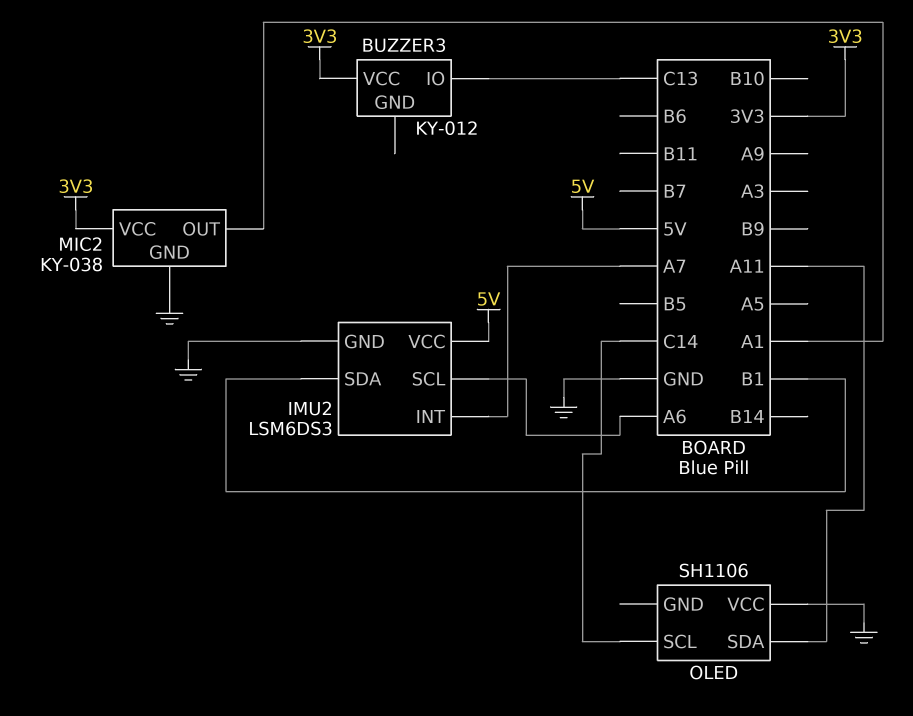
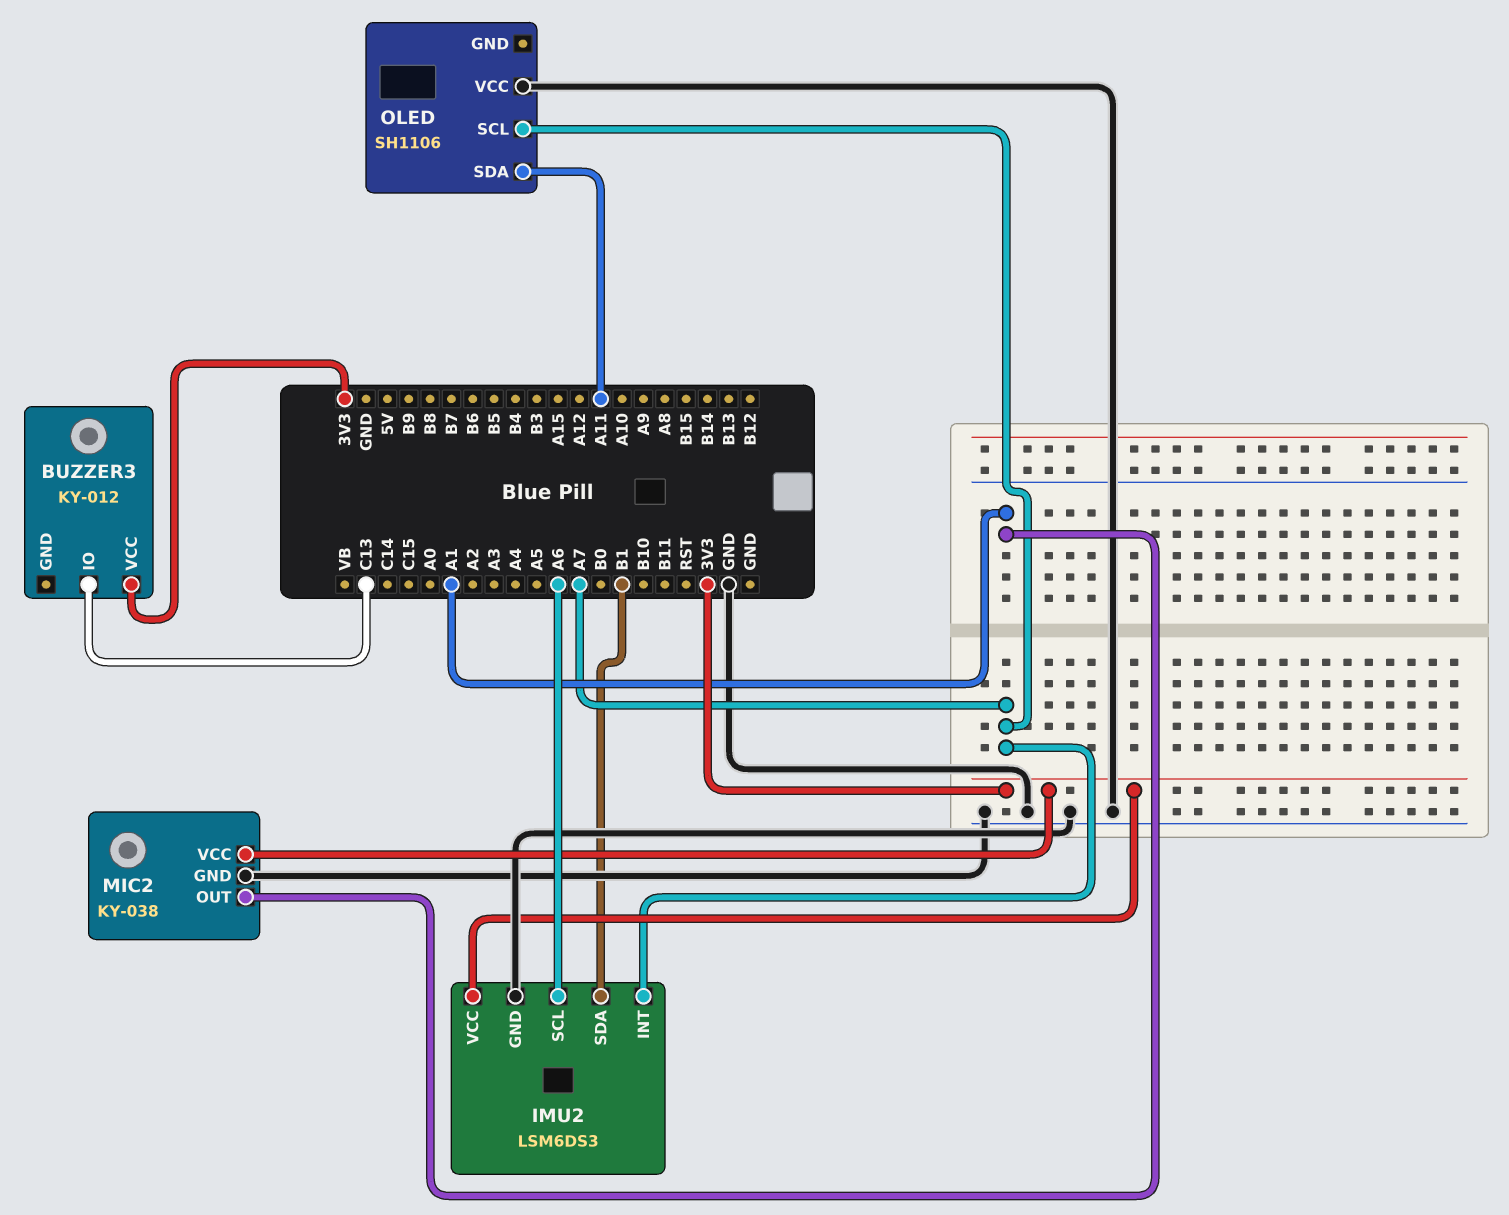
IMU2 pin VCC: 5V -> 3V3
OLED pin SCL: C14 -> A7

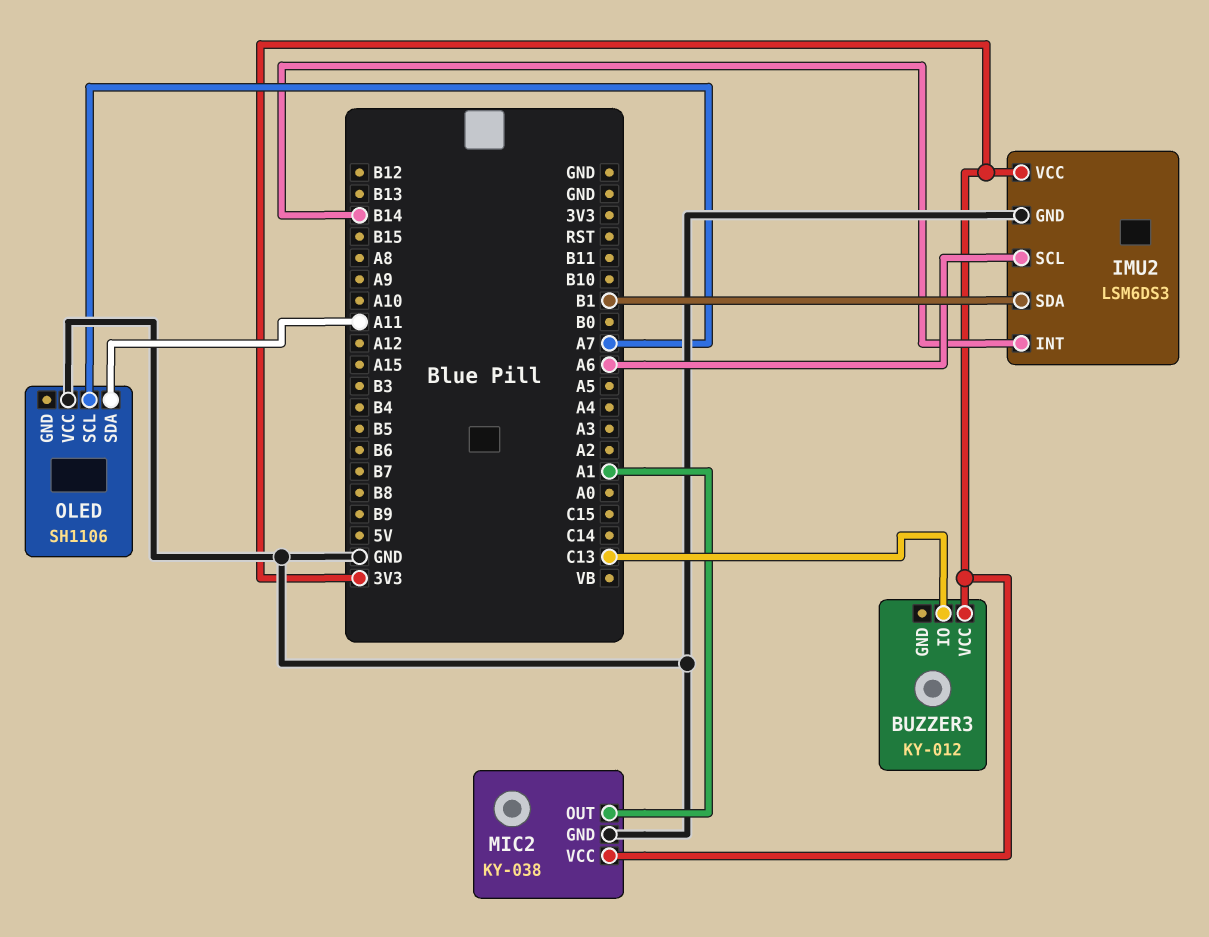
IMU2 pin INT: A7 -> B14

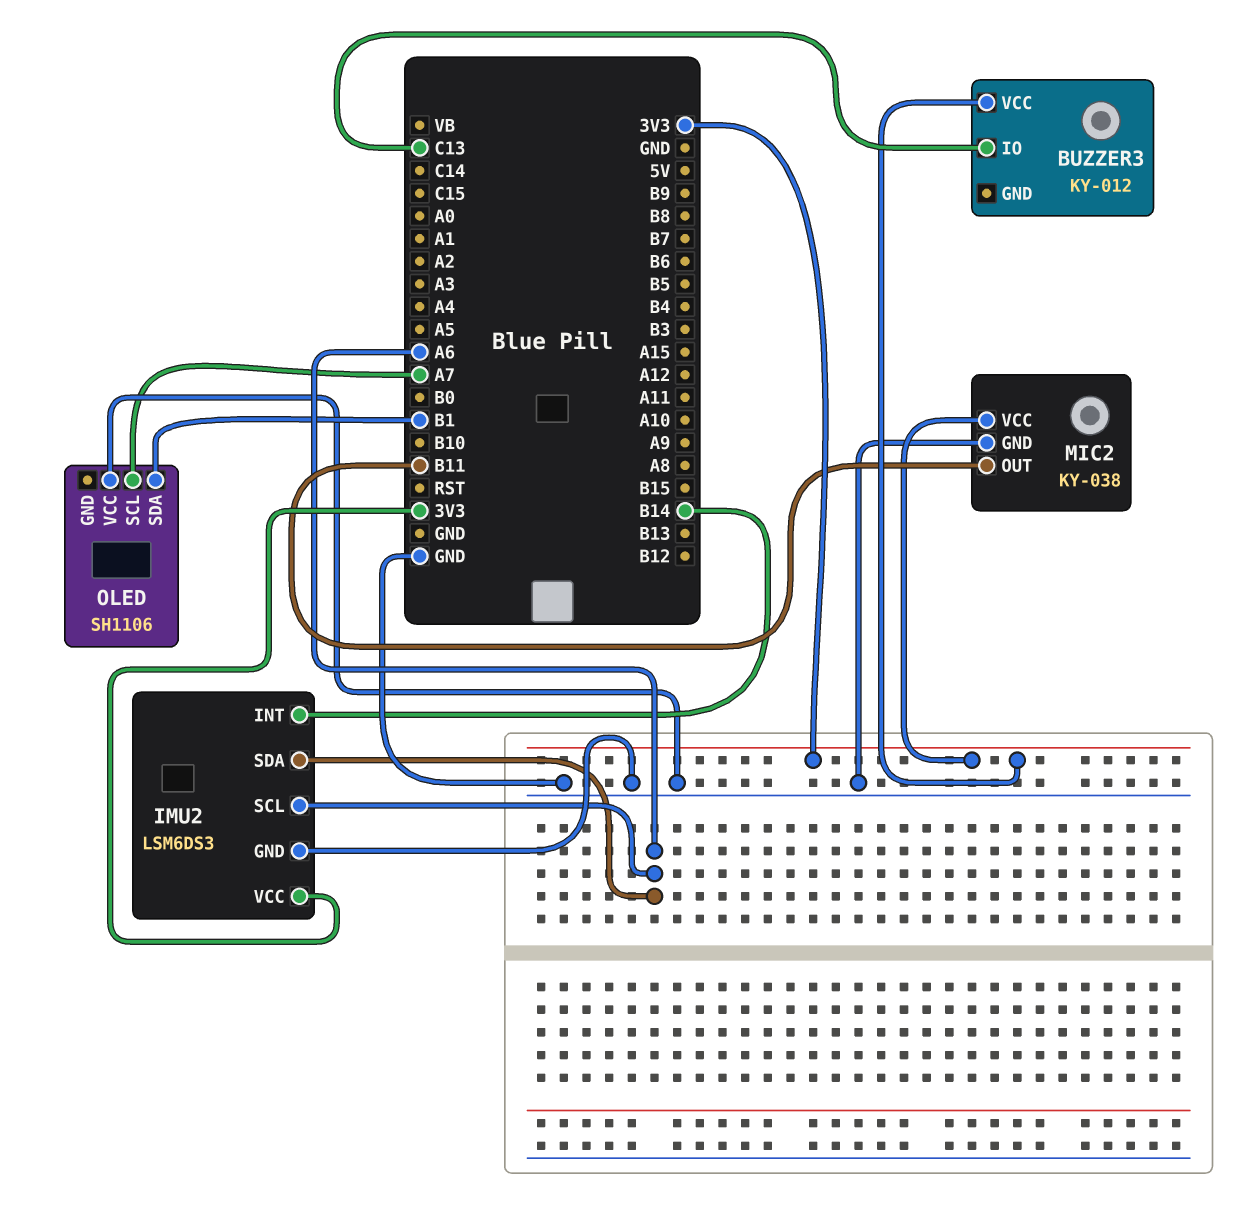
IMU2 pin SDA: B1 -> A6
MIC2 pin OUT: A1 -> B11
OLED pin SDA: A11 -> B1

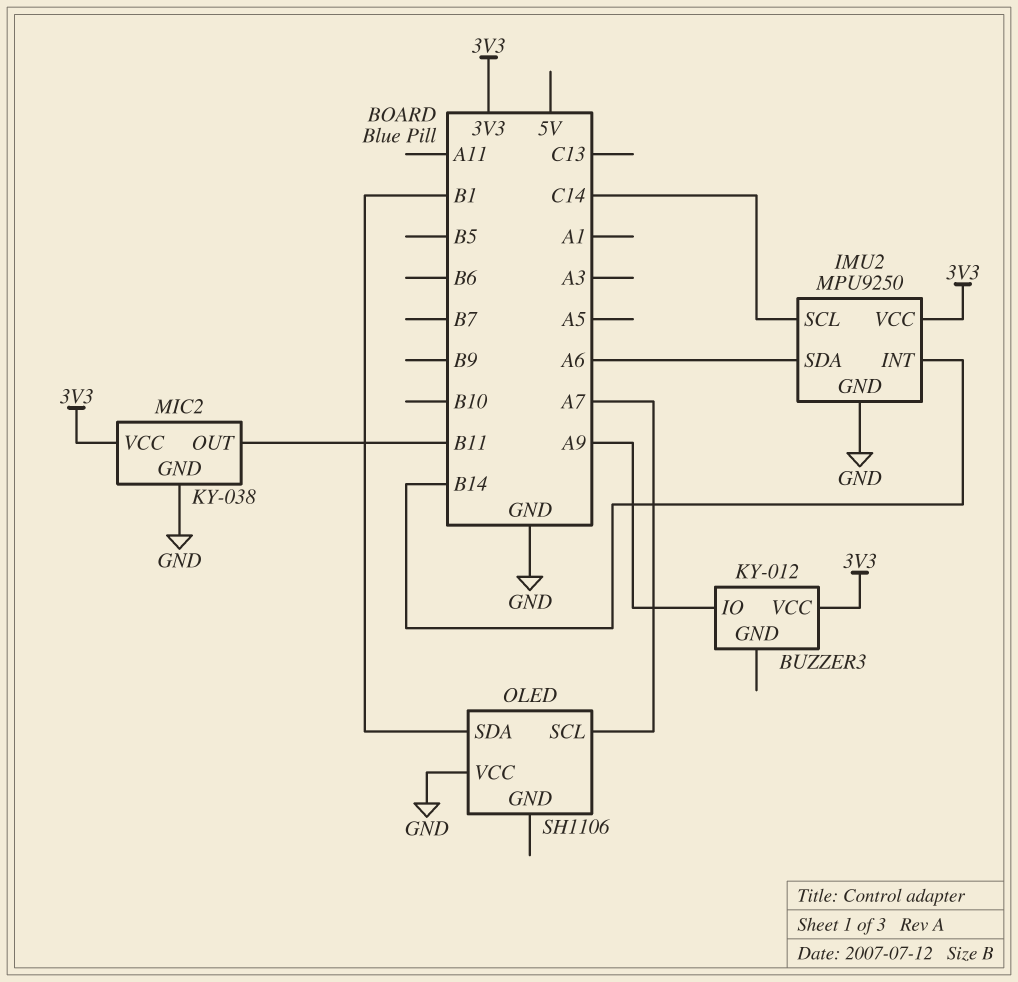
BUZZER3 pin IO: C13 -> A9
IMU2: LSM6DS3 -> MPU9250
IMU2 pin SCL: A6 -> C14

